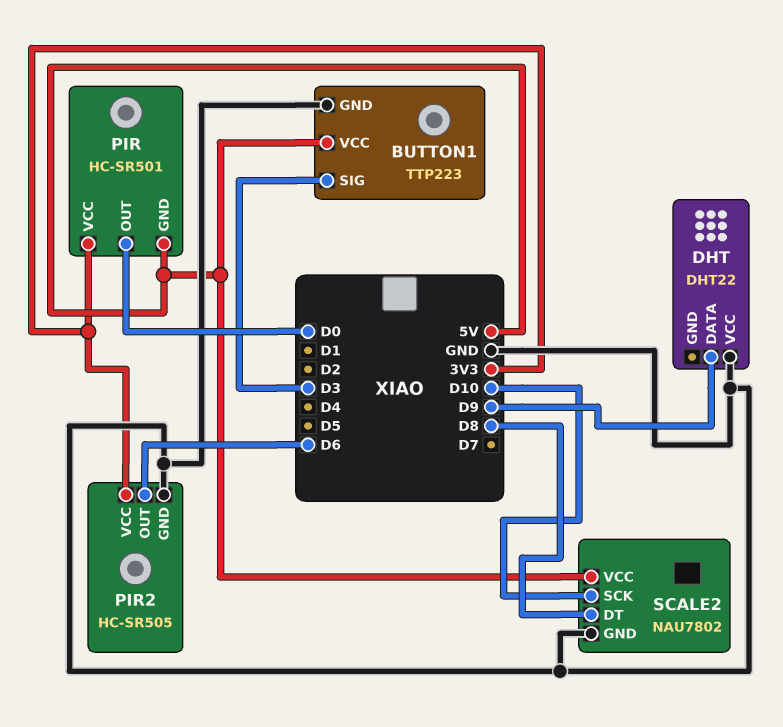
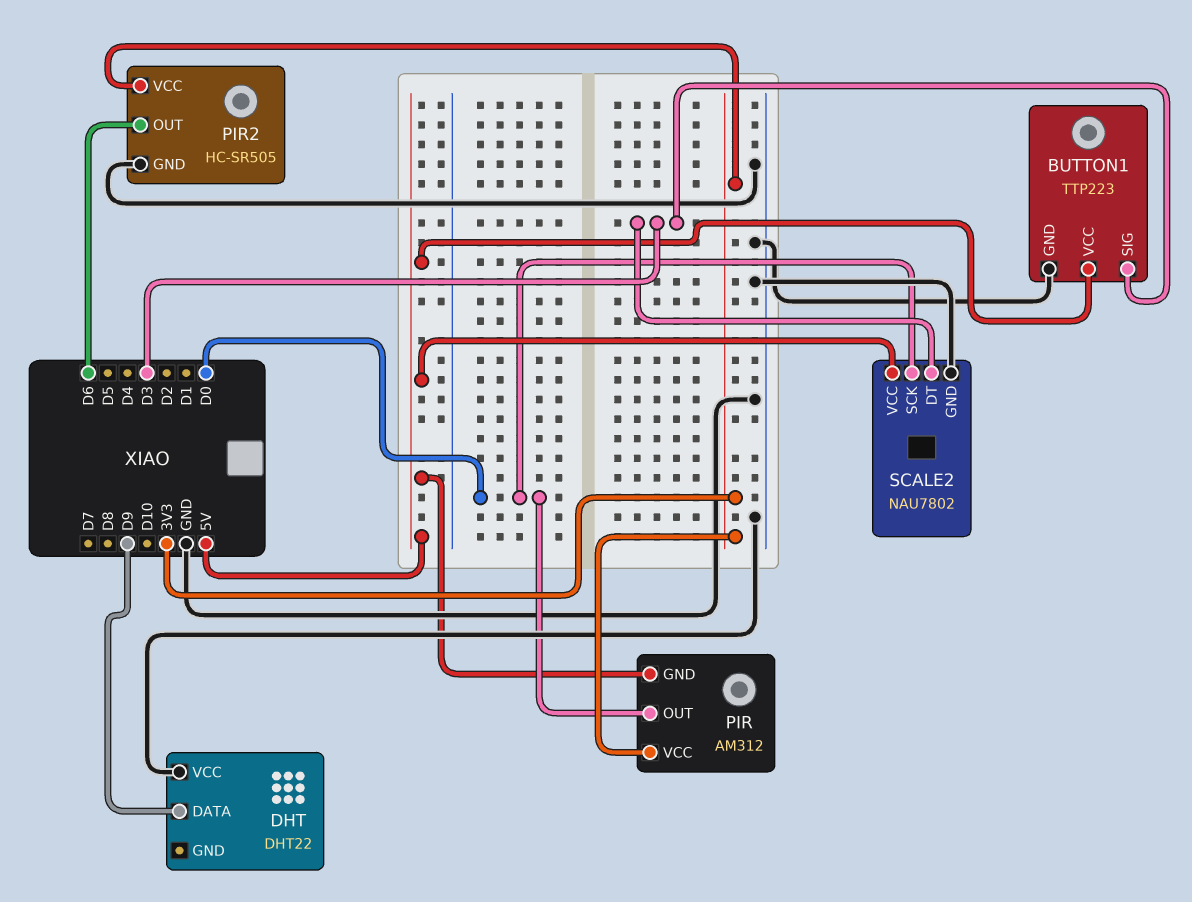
PIR: HC-SR501 -> AM312
SCALE2 pin DT: D8 -> D3
SCALE2 pin SCK: D10 -> D0

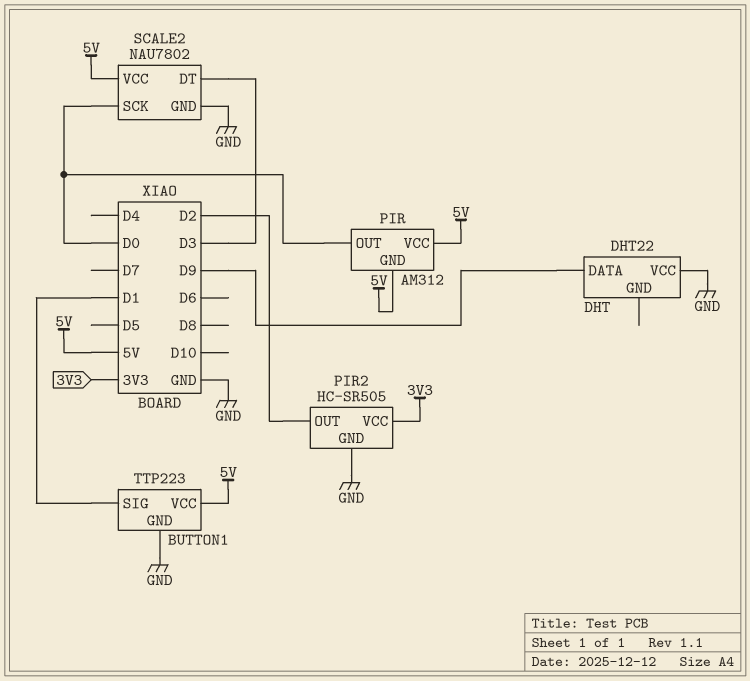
BUTTON1 pin SIG: D3 -> D1
PIR pin VCC: 3V3 -> 5V
PIR2 pin OUT: D6 -> D2

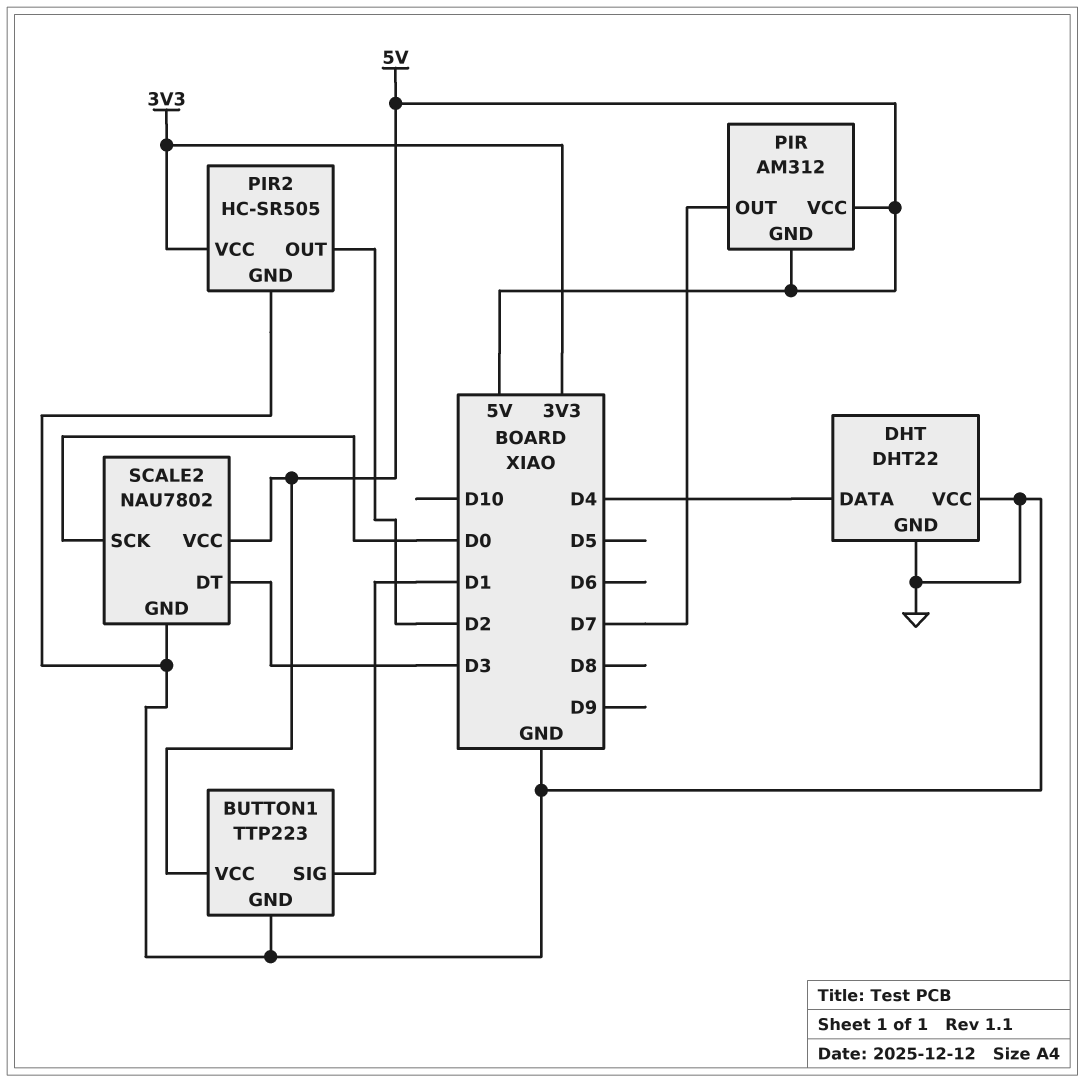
DHT pin DATA: D9 -> D4
DHT pin GND: none -> GND
PIR pin OUT: D0 -> D7

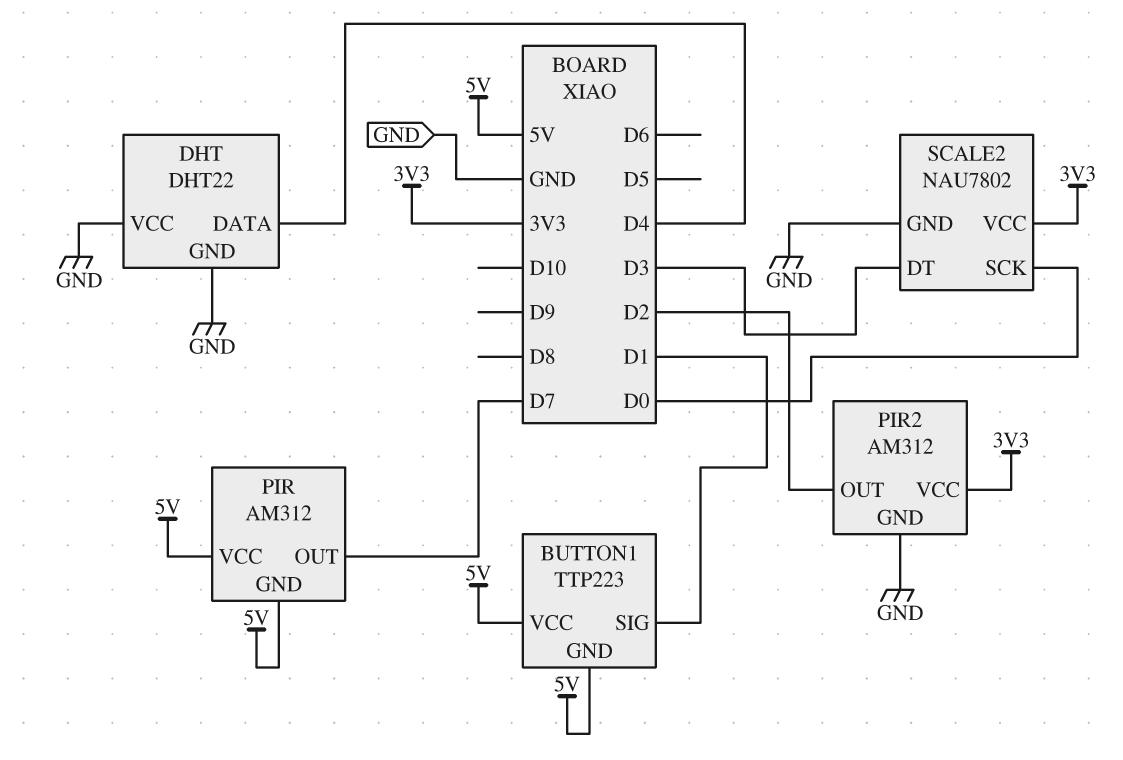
BUTTON1 pin GND: GND -> 5V
PIR2: HC-SR505 -> AM312
SCALE2 pin VCC: 5V -> 3V3

